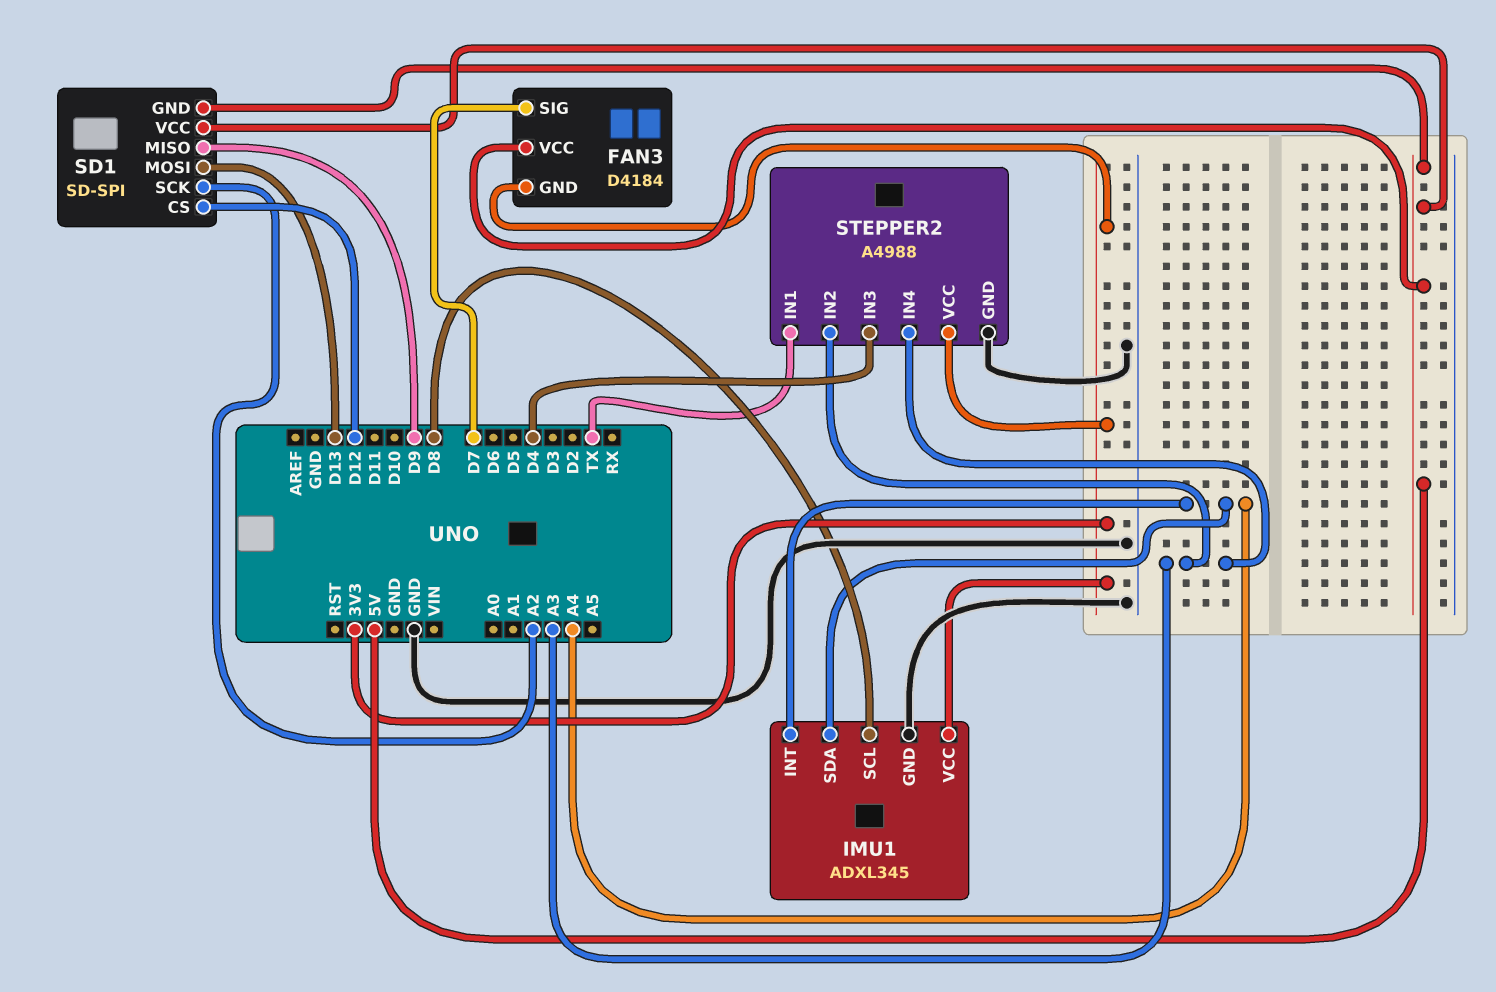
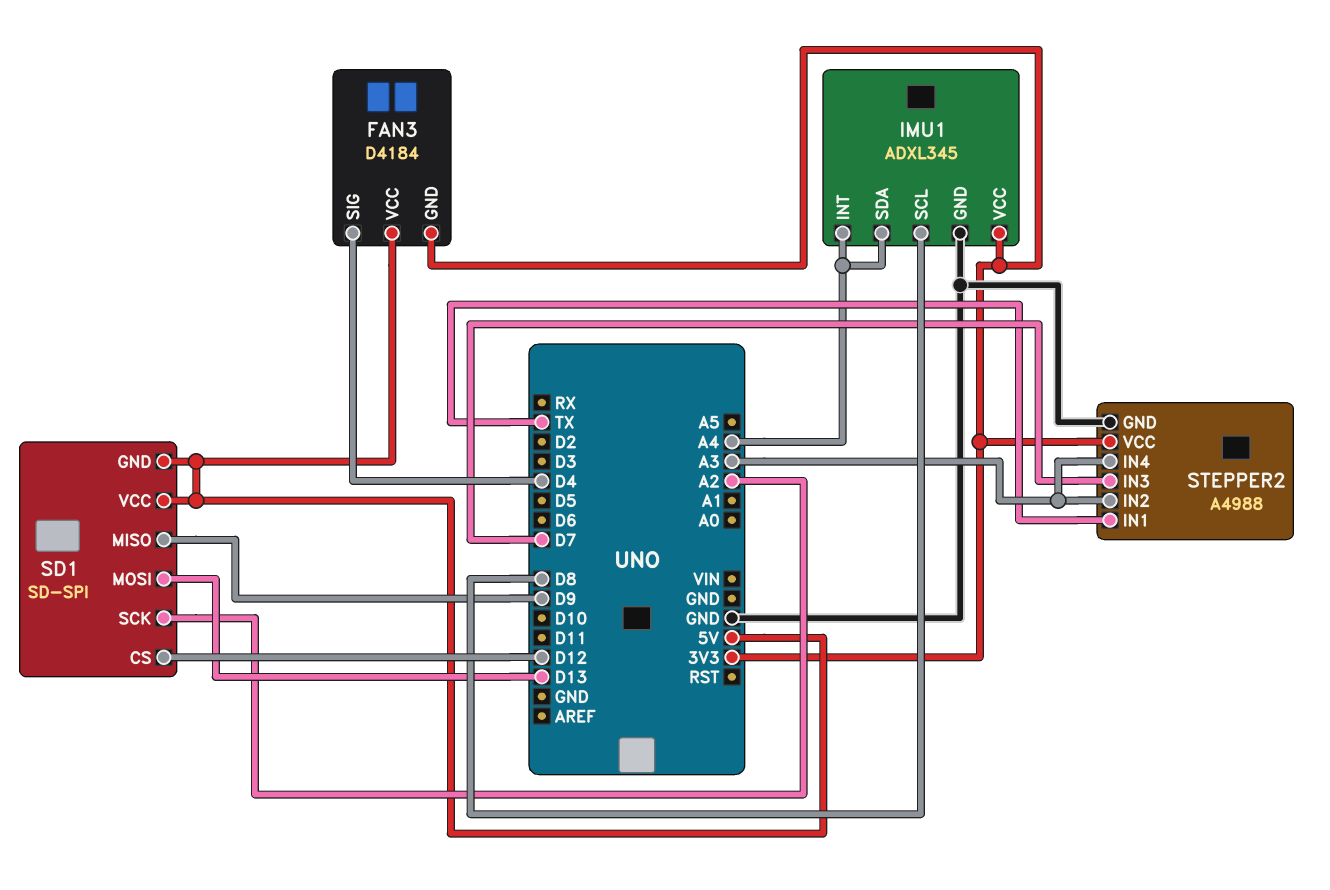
FAN3 pin SIG: D7 -> D4
STEPPER2 pin IN3: D4 -> D7

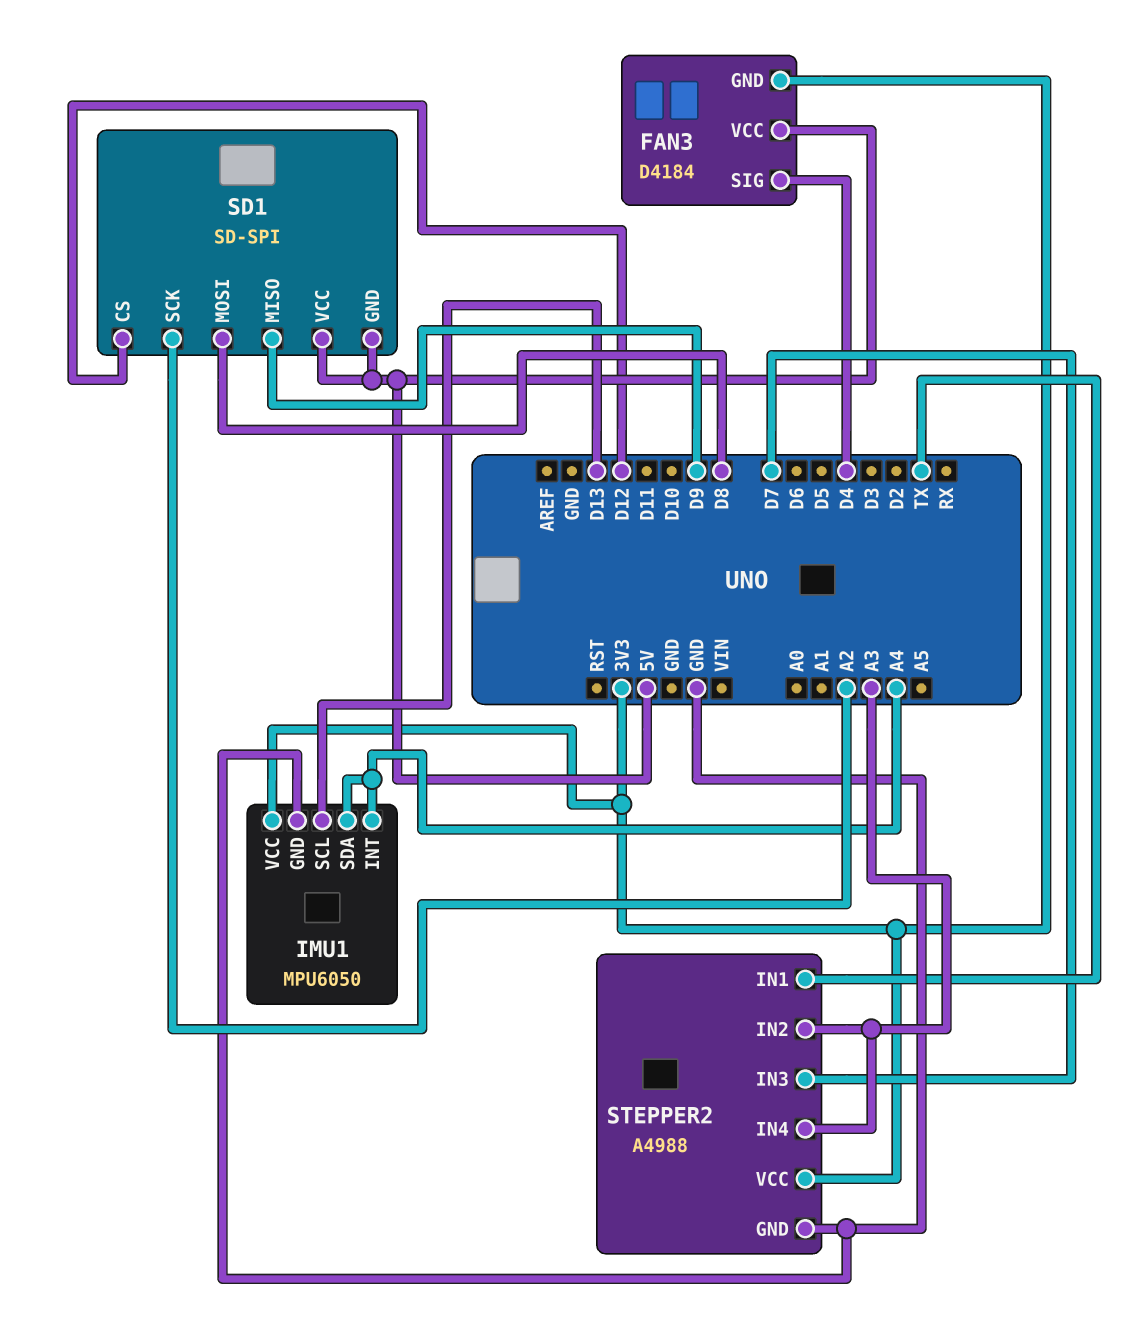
IMU1: ADXL345 -> MPU6050
IMU1 pin SCL: D8 -> D13
SD1 pin MOSI: D13 -> D8

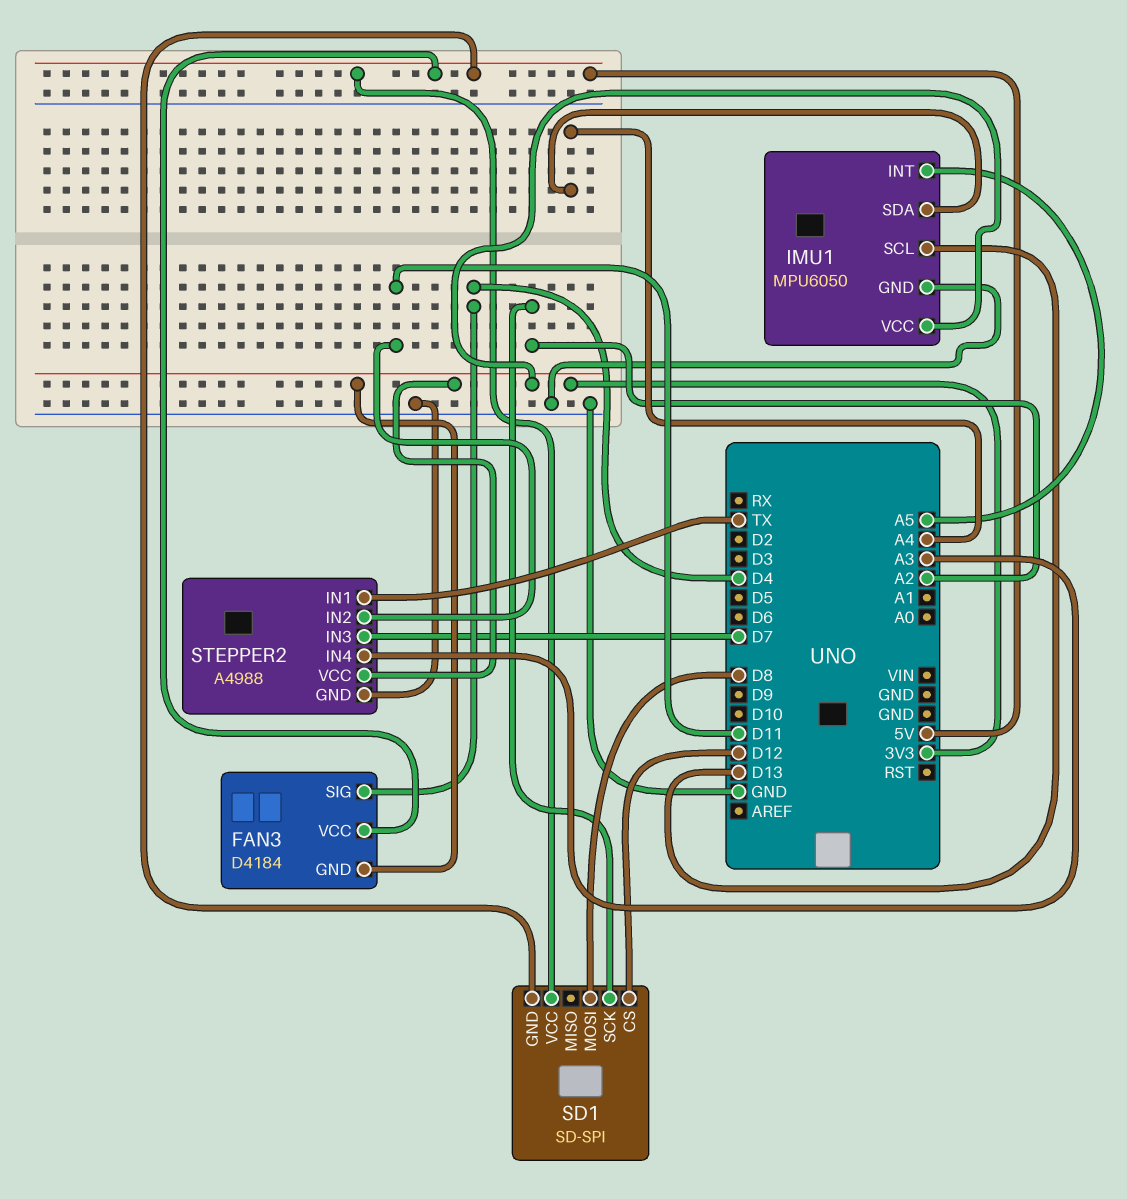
IMU1 pin INT: A4 -> A5
SD1 pin MISO: D9 -> none
STEPPER2 pin IN2: A3 -> D11

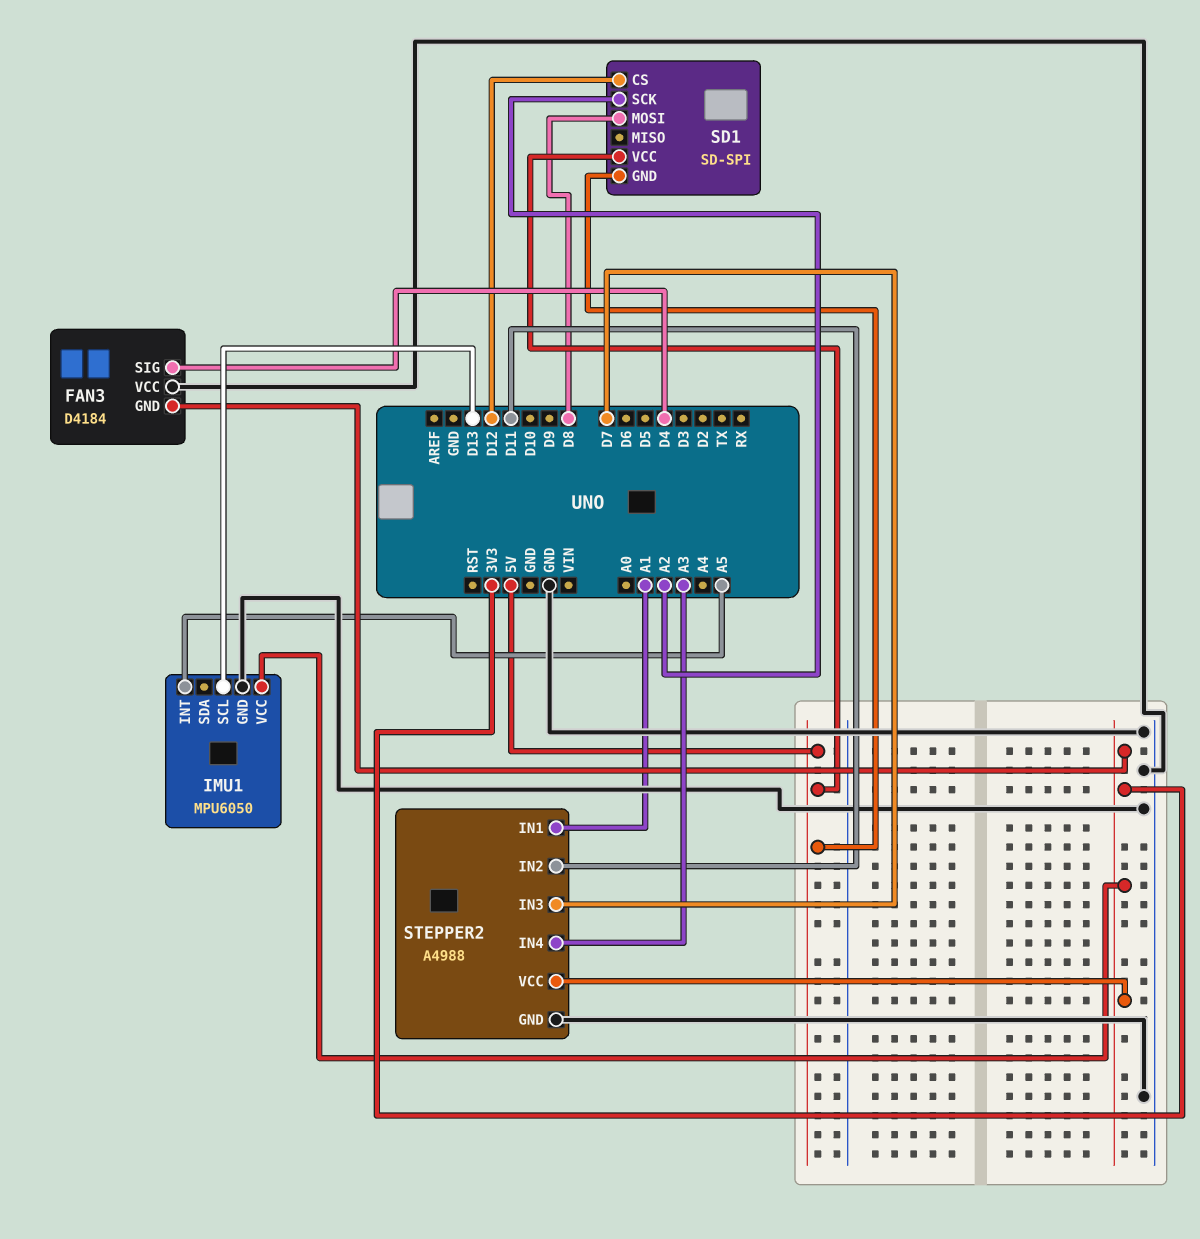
FAN3 pin VCC: 5V -> GND
IMU1 pin SDA: A4 -> none
STEPPER2 pin IN1: TX -> A1

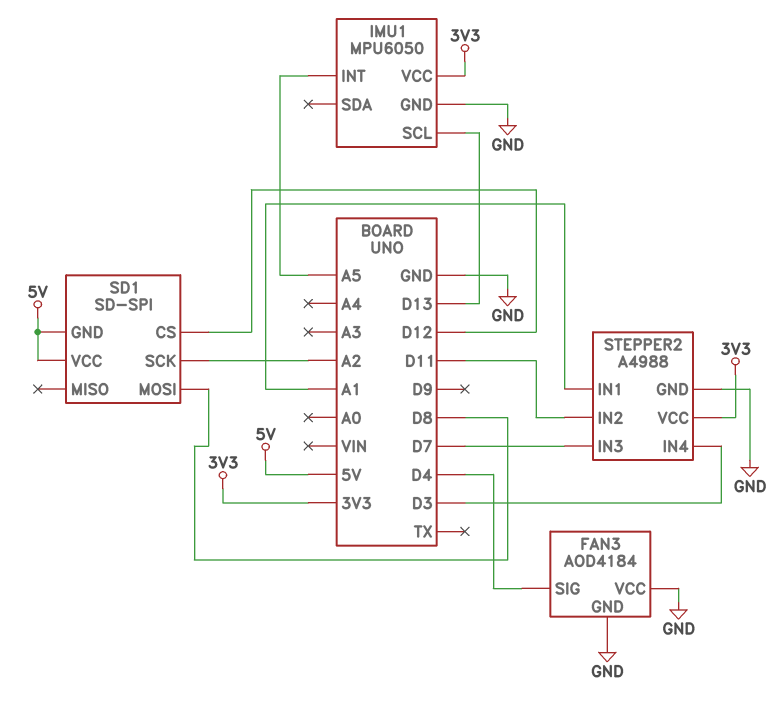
FAN3: D4184 -> AOD4184
FAN3 pin GND: 3V3 -> GND
STEPPER2 pin IN4: A3 -> D3

